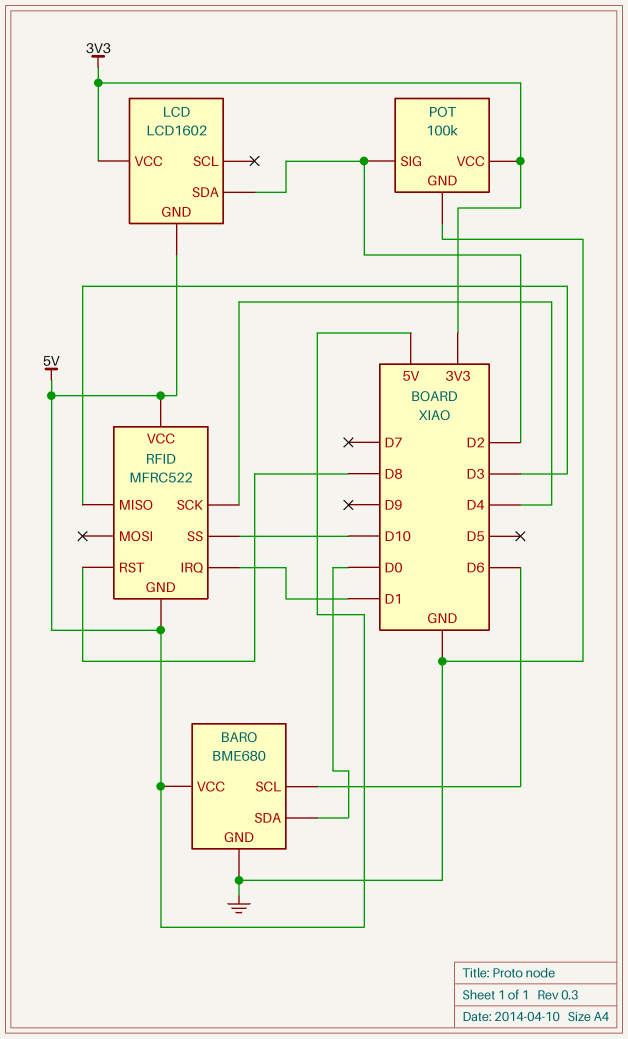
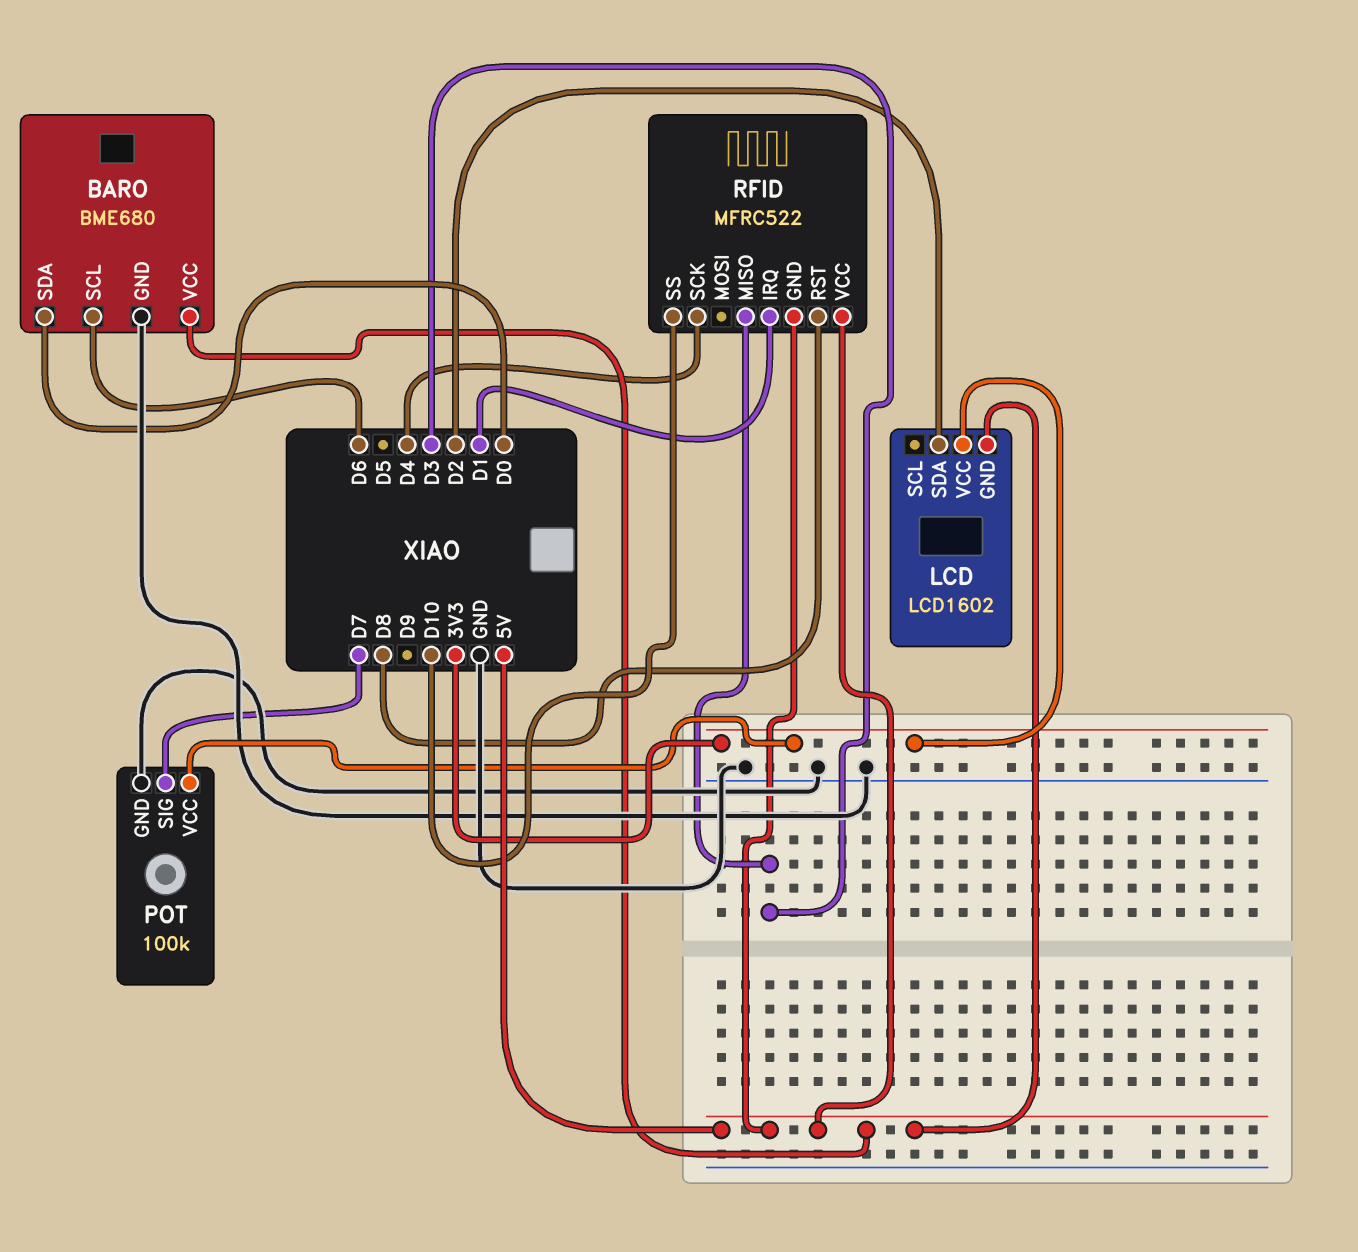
POT pin SIG: D2 -> D7

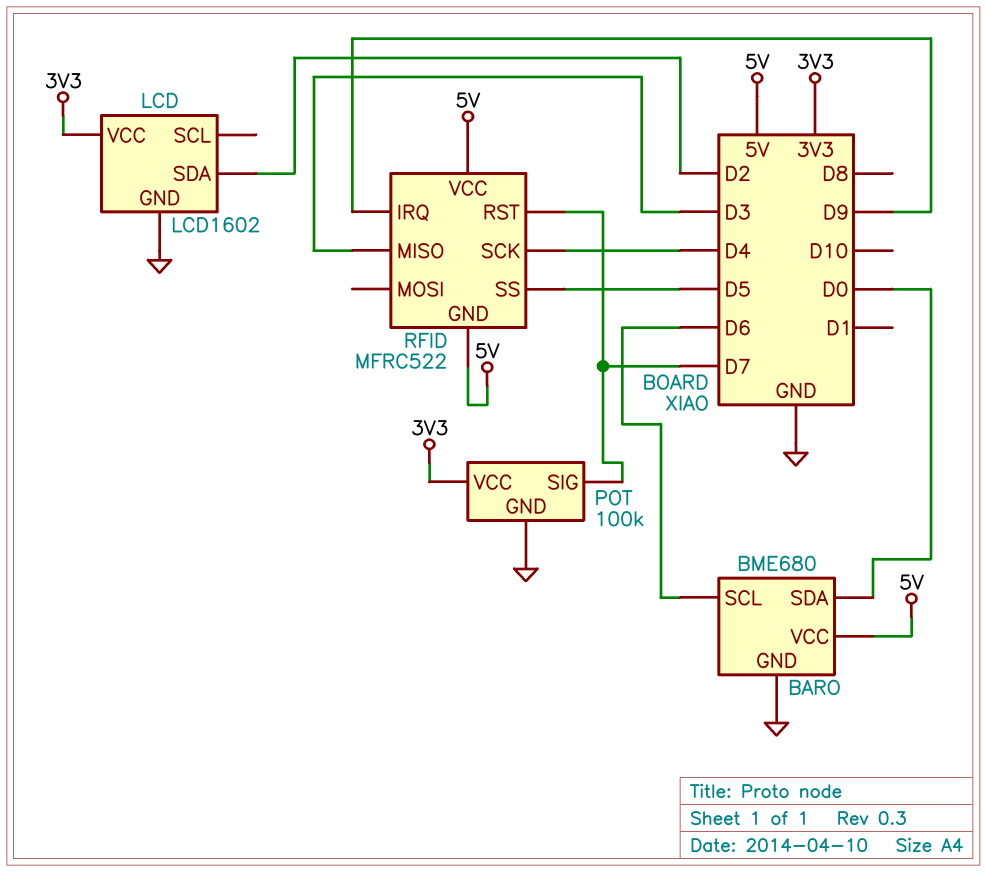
LCD pin GND: 5V -> GND
RFID pin IRQ: D1 -> D9
RFID pin RST: D8 -> D7
RFID pin SS: D10 -> D5

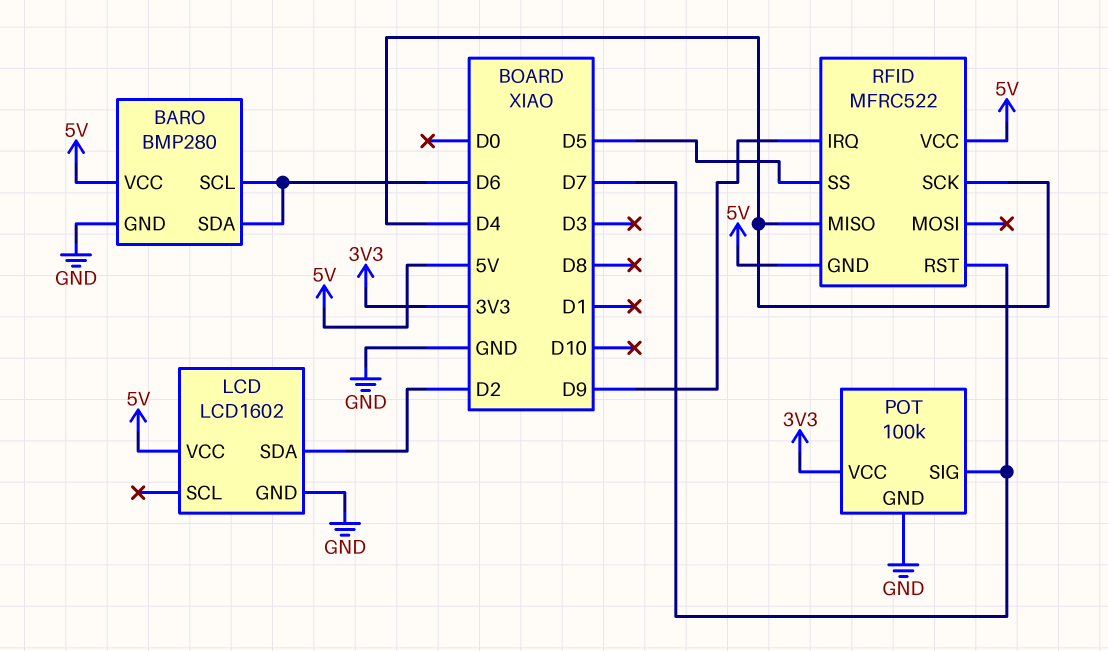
BARO: BME680 -> BMP280
BARO pin SDA: D0 -> D6
LCD pin VCC: 3V3 -> 5V
RFID pin MISO: D3 -> D4

